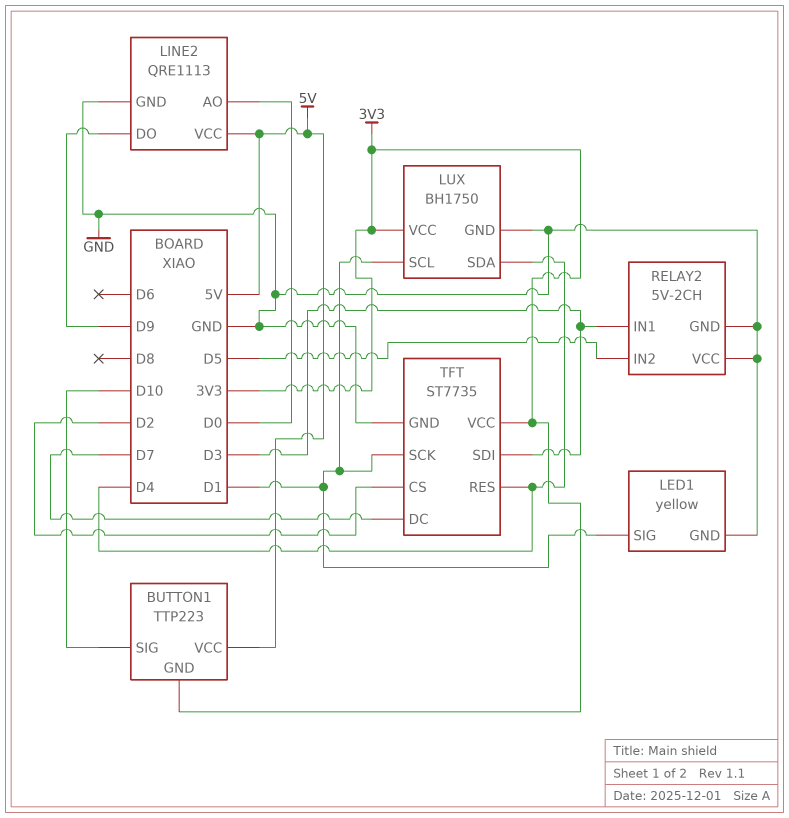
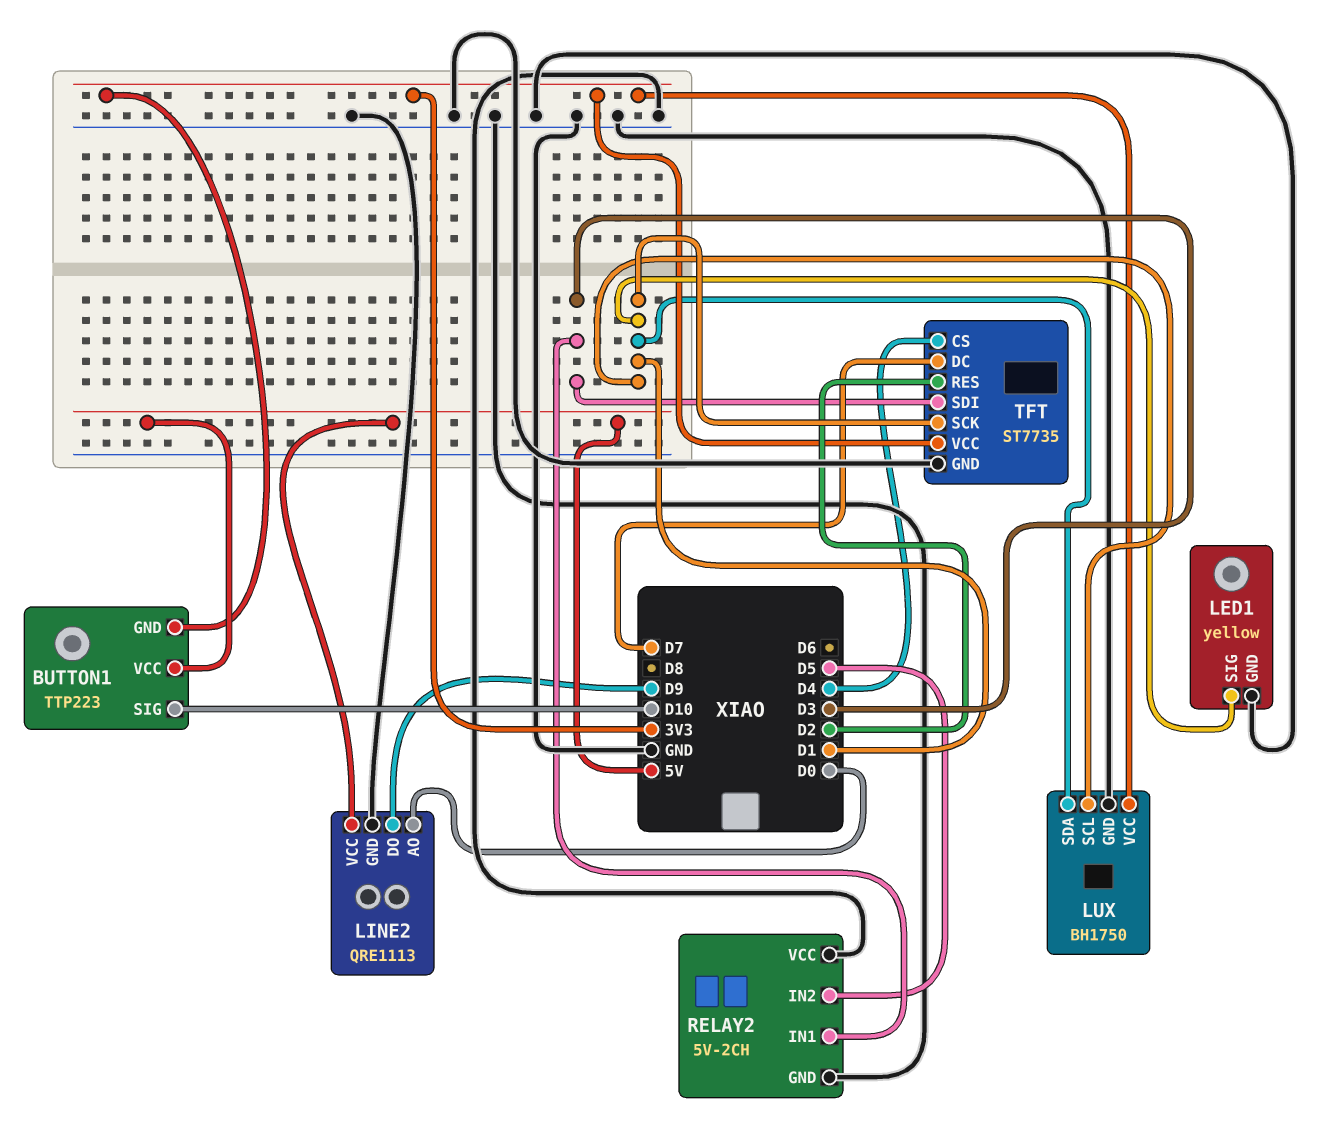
LUX pin SDA: D4 -> D1
TFT pin CS: D2 -> D4
TFT pin RES: D4 -> D2

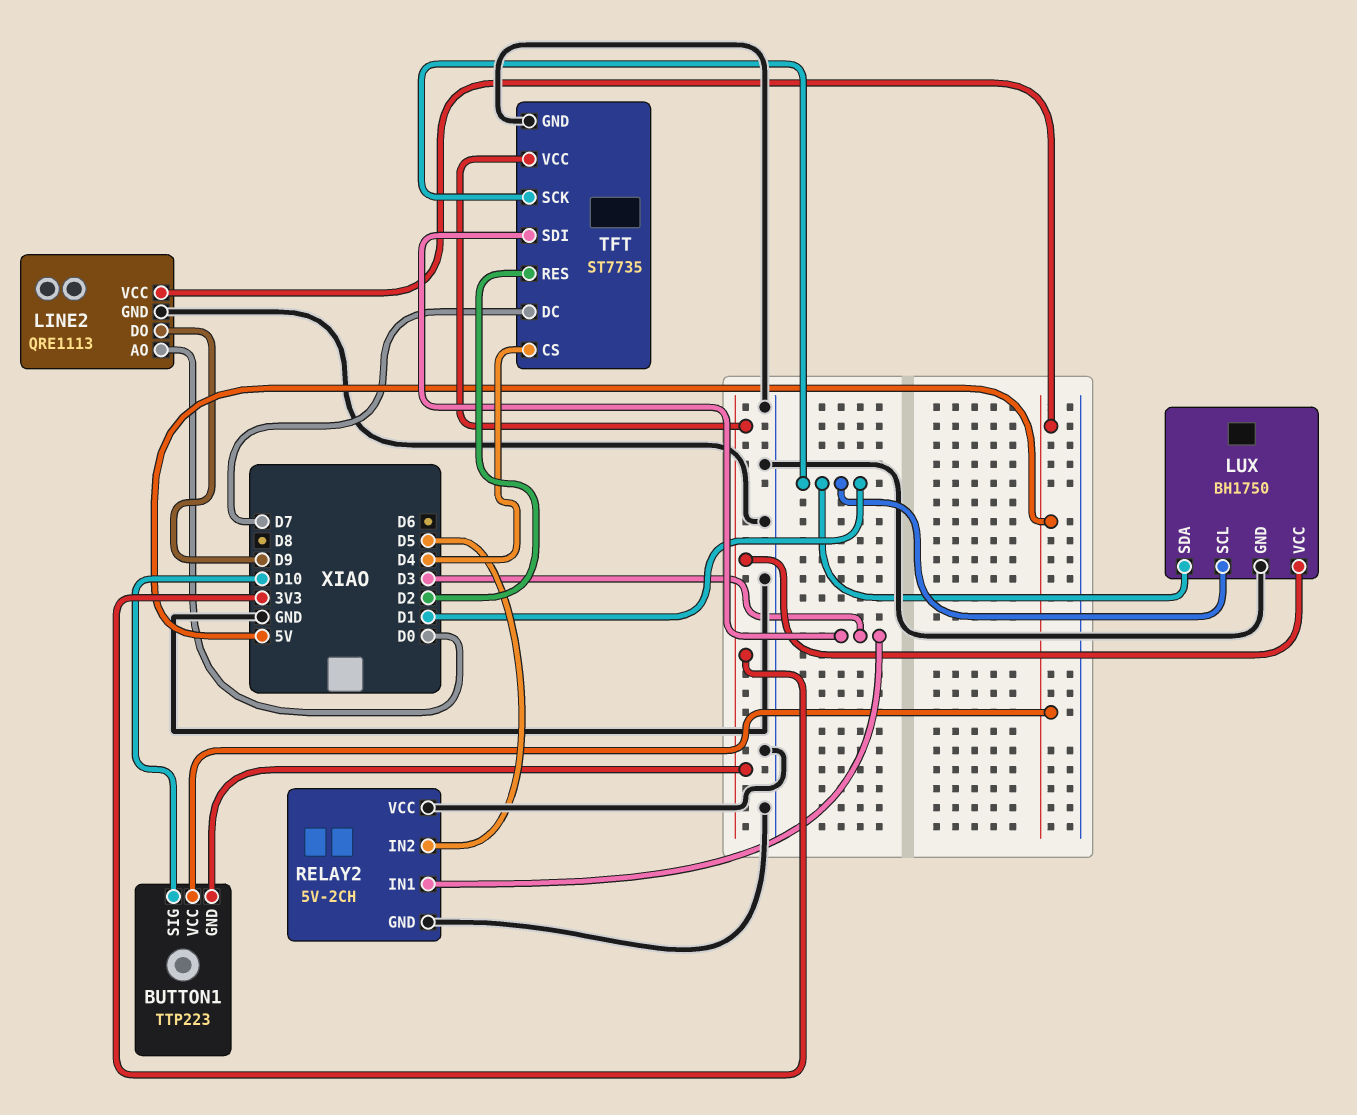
LED1: yellow -> none
LED1 pin GND: GND -> none
LED1 pin SIG: D1 -> none

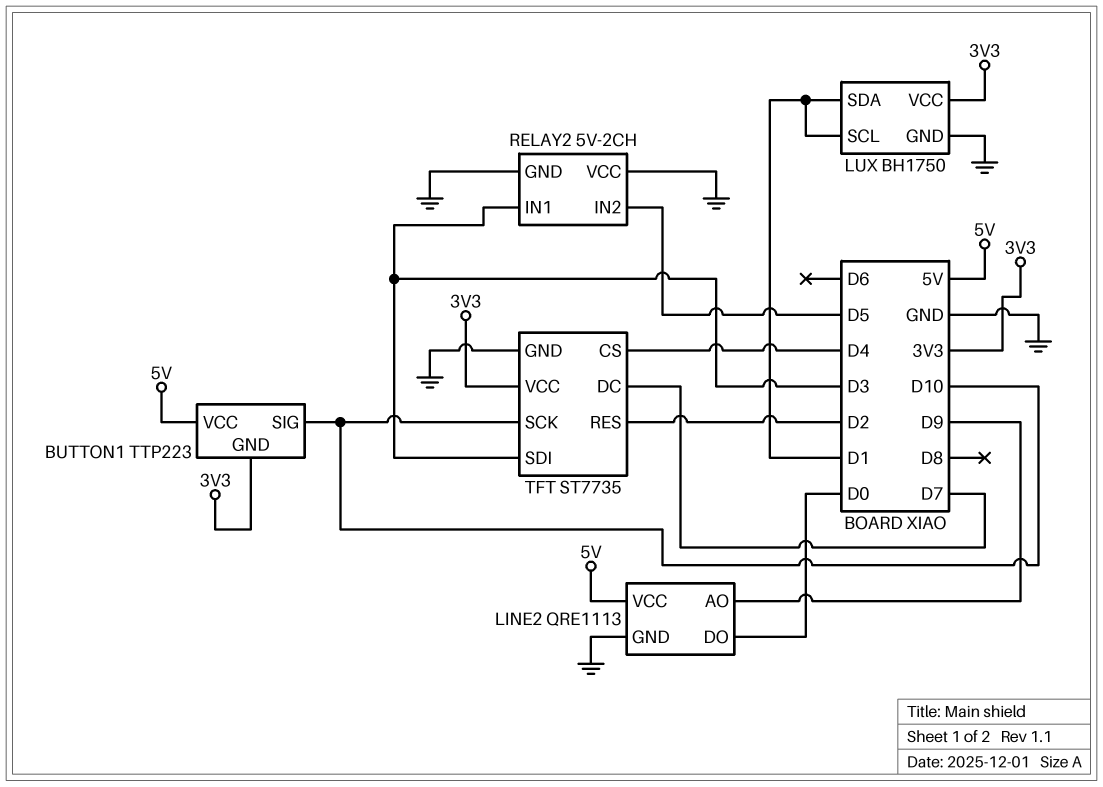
LINE2 pin AO: D0 -> D9
LINE2 pin DO: D9 -> D0
TFT pin SCK: D1 -> D10

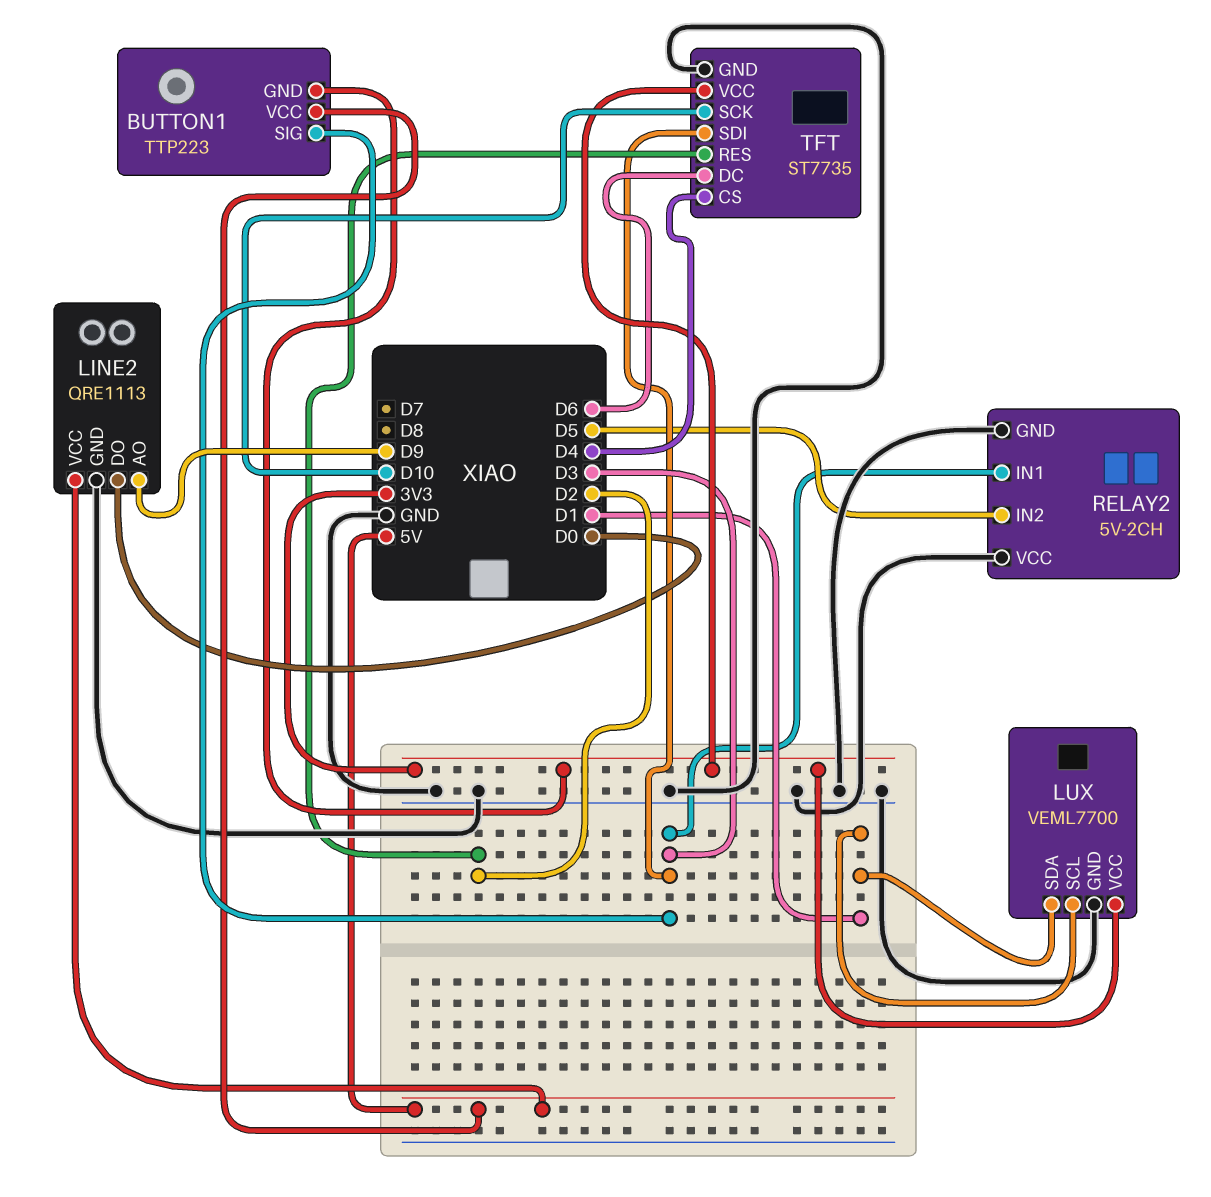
BUTTON1 pin SIG: D10 -> D3
LUX: BH1750 -> VEML7700
TFT pin DC: D7 -> D6

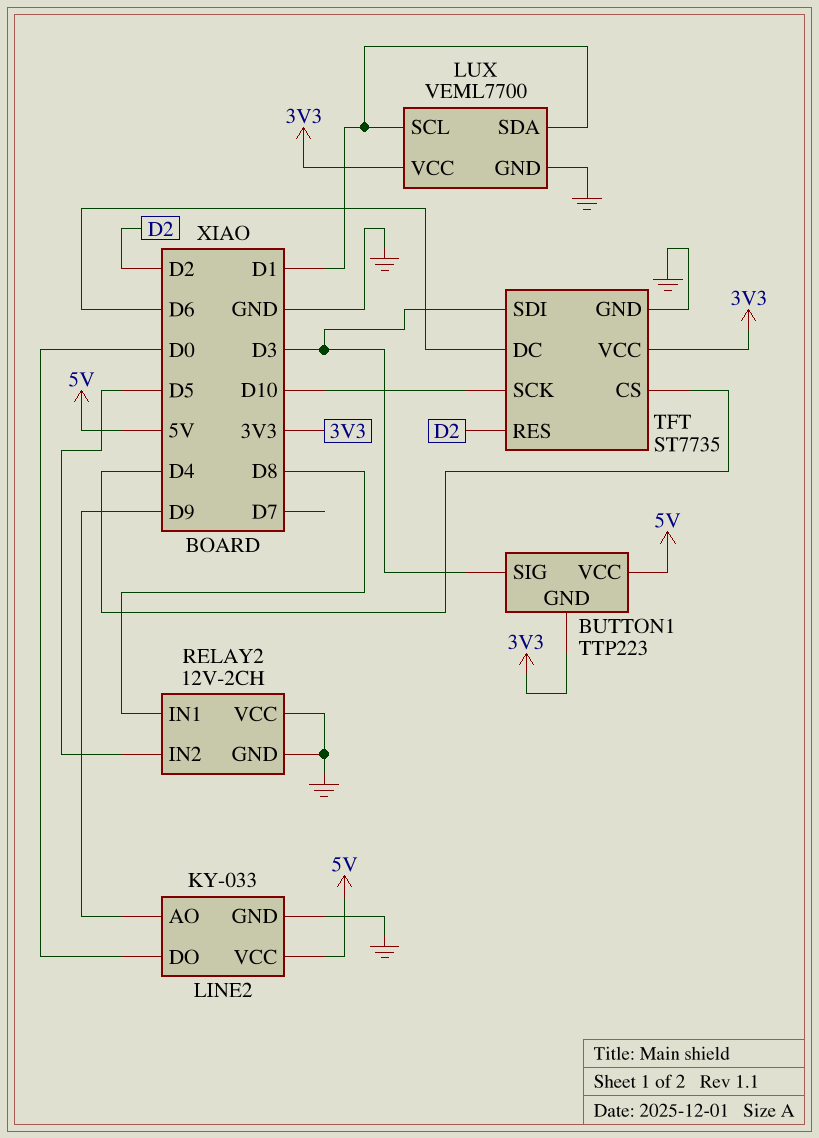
LINE2: QRE1113 -> KY-033
RELAY2: 5V-2CH -> 12V-2CH
RELAY2 pin IN1: D3 -> D8

